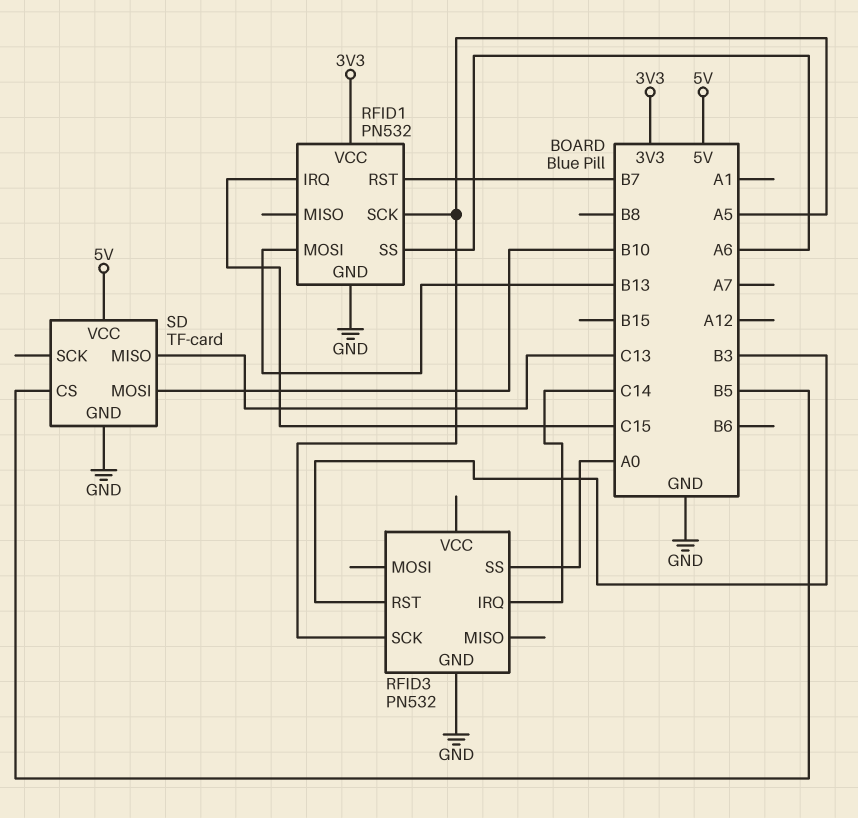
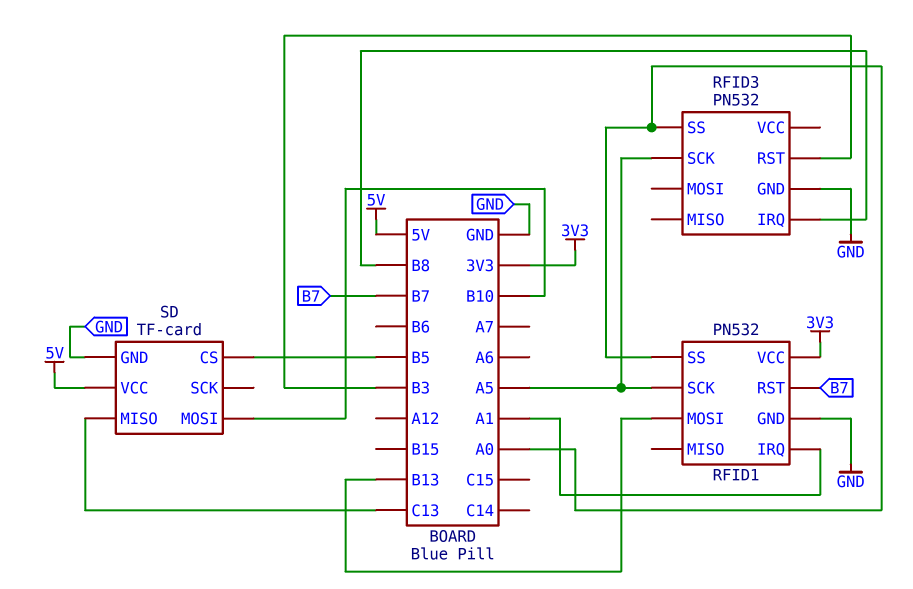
RFID1 pin IRQ: C15 -> A1
RFID1 pin SS: A6 -> A0
RFID3 pin IRQ: C14 -> B8

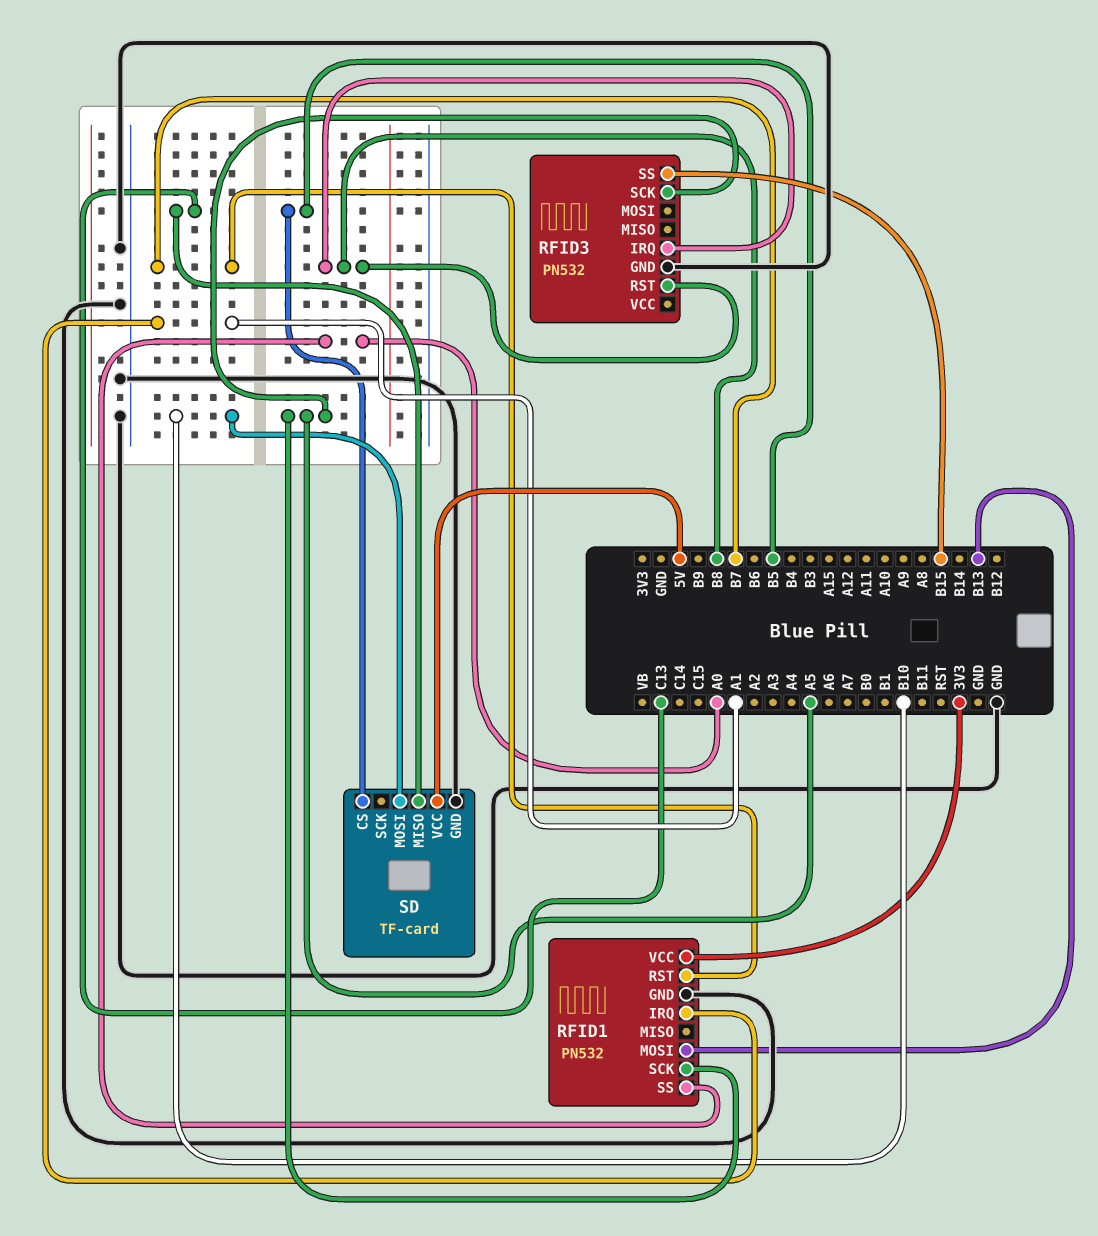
RFID3 pin RST: B3 -> B8
RFID3 pin SS: A0 -> B15

